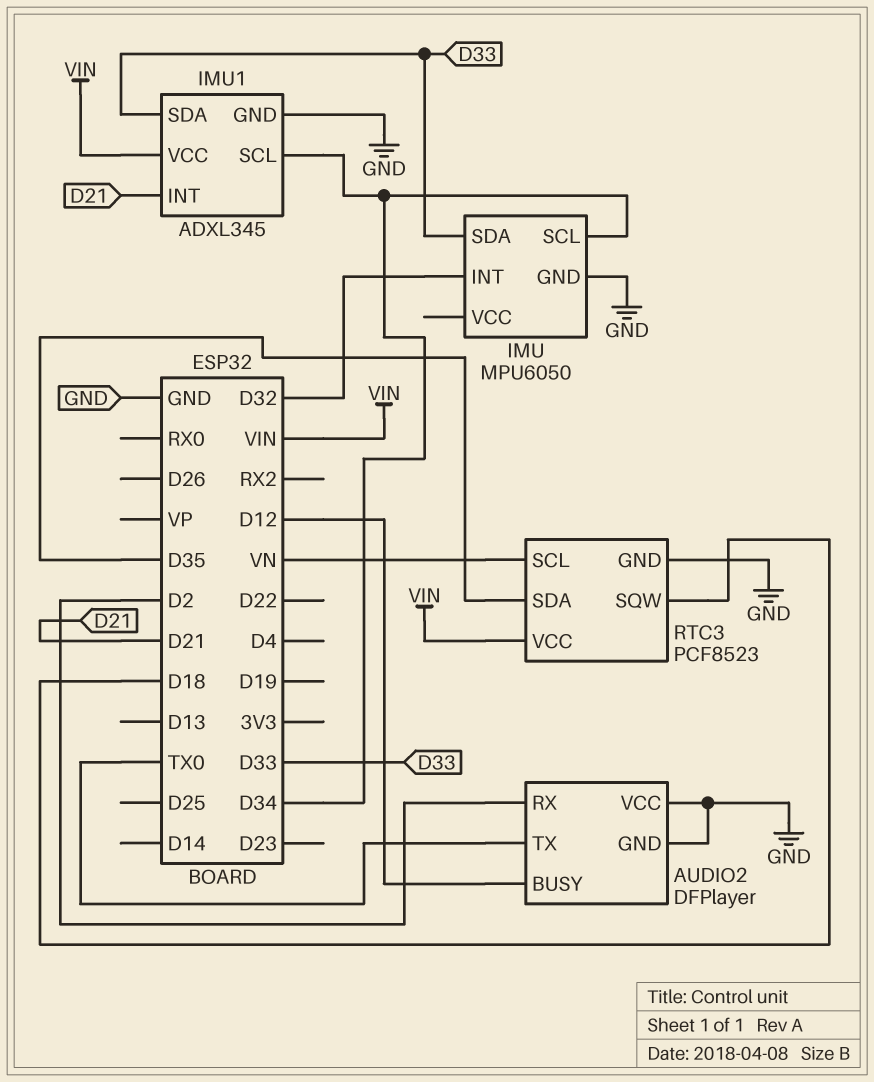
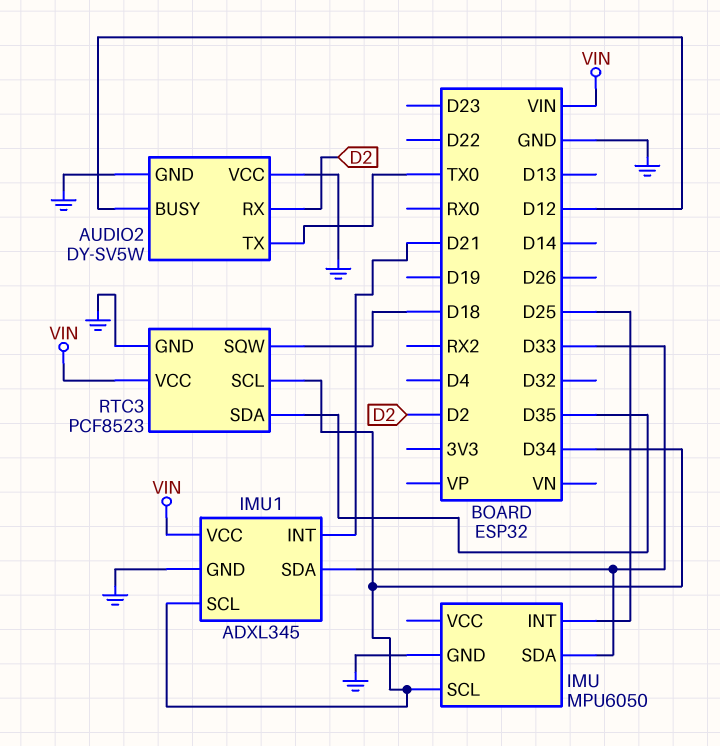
AUDIO2: DFPlayer -> DY-SV5W
IMU pin INT: D32 -> D25
RTC3 pin SCL: VN -> D34

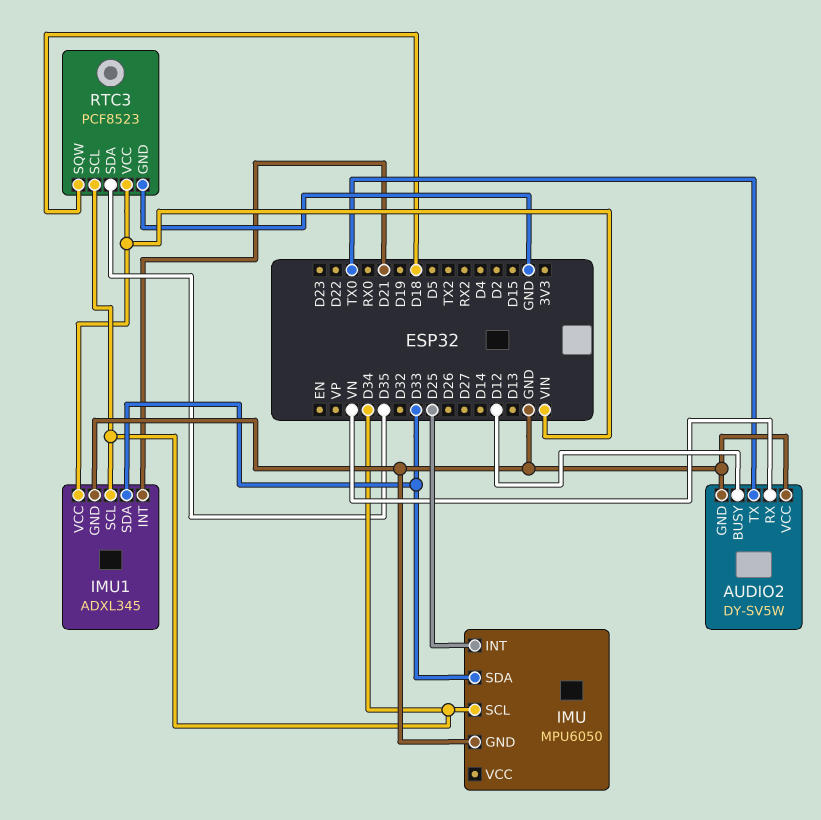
AUDIO2 pin RX: D2 -> VN

